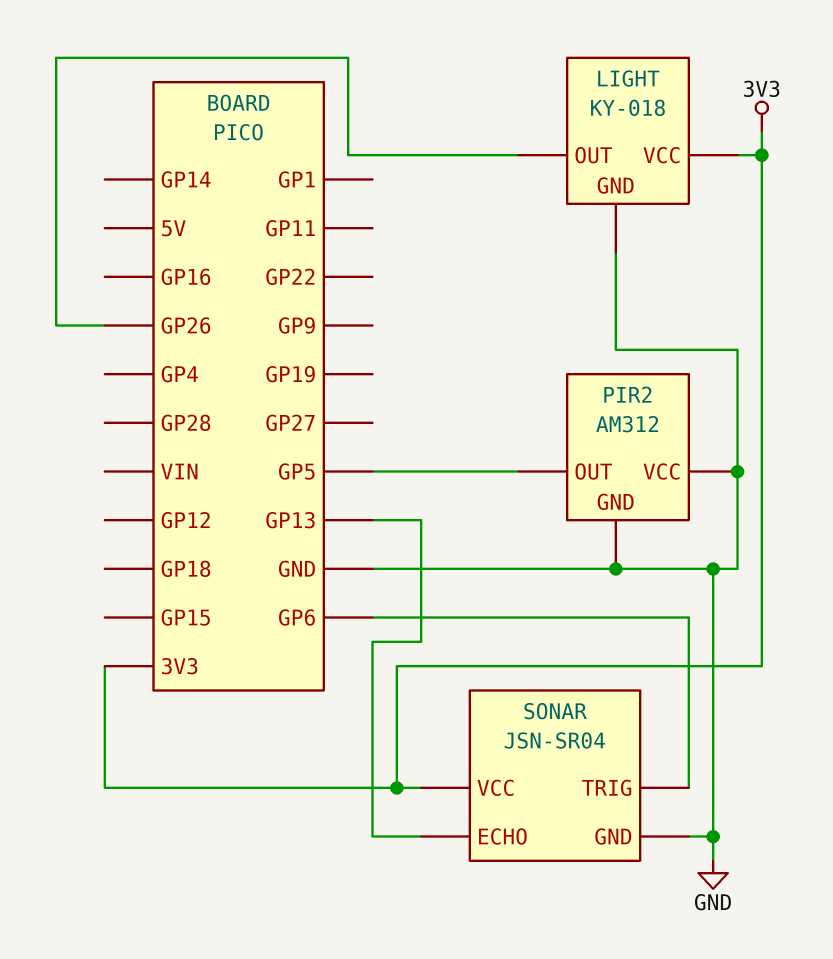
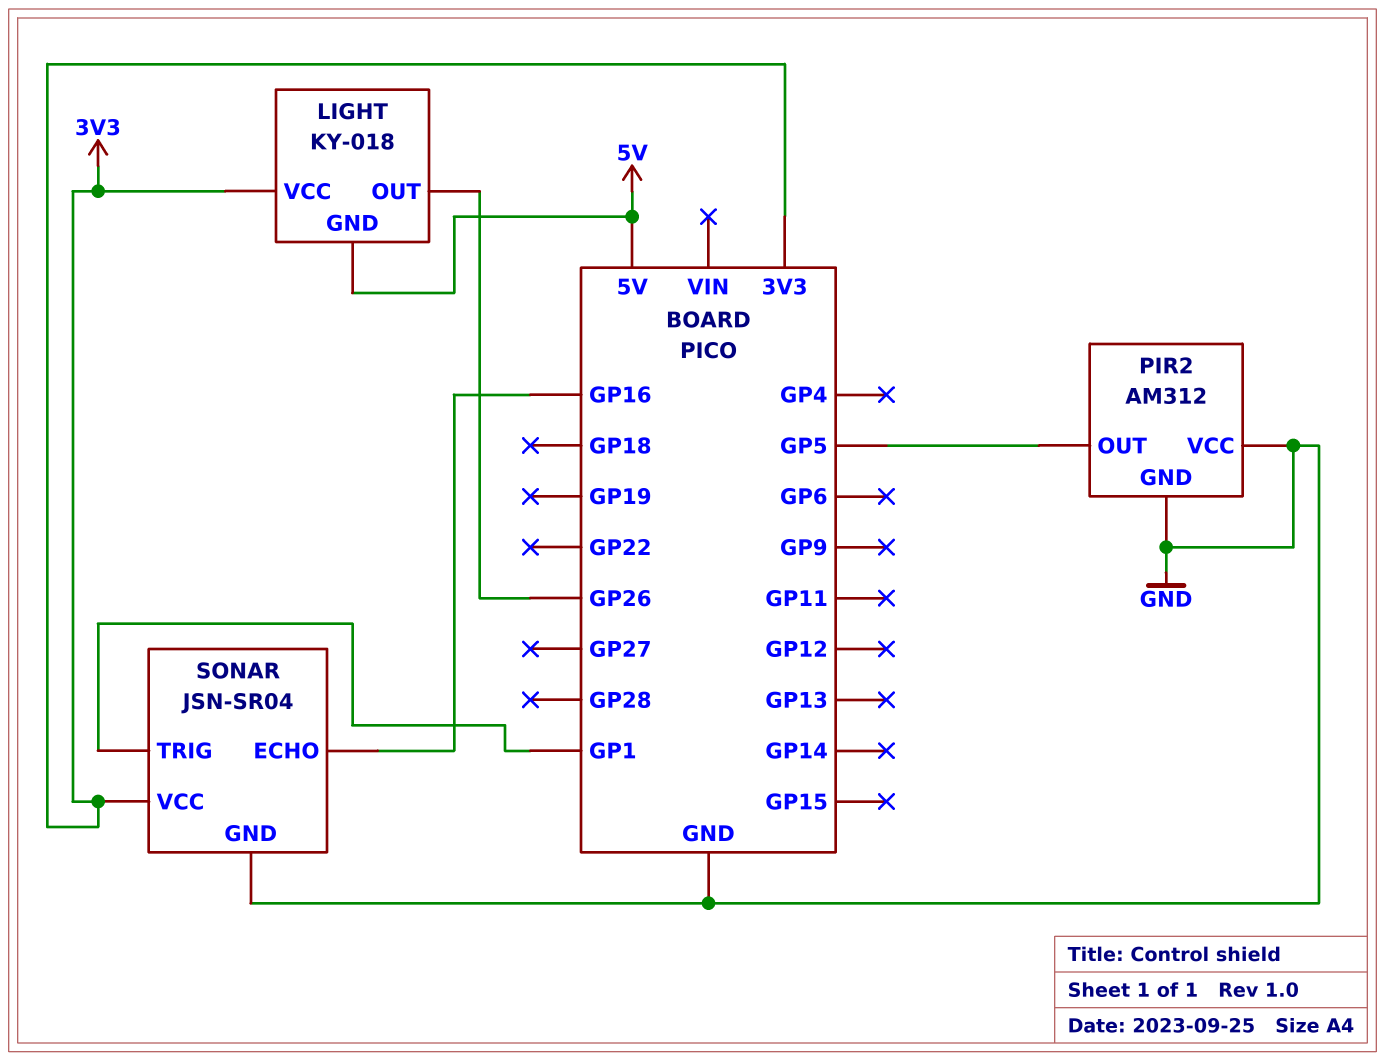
LIGHT pin GND: GND -> 5V
SONAR pin ECHO: GP13 -> GP16
SONAR pin TRIG: GP6 -> GP1

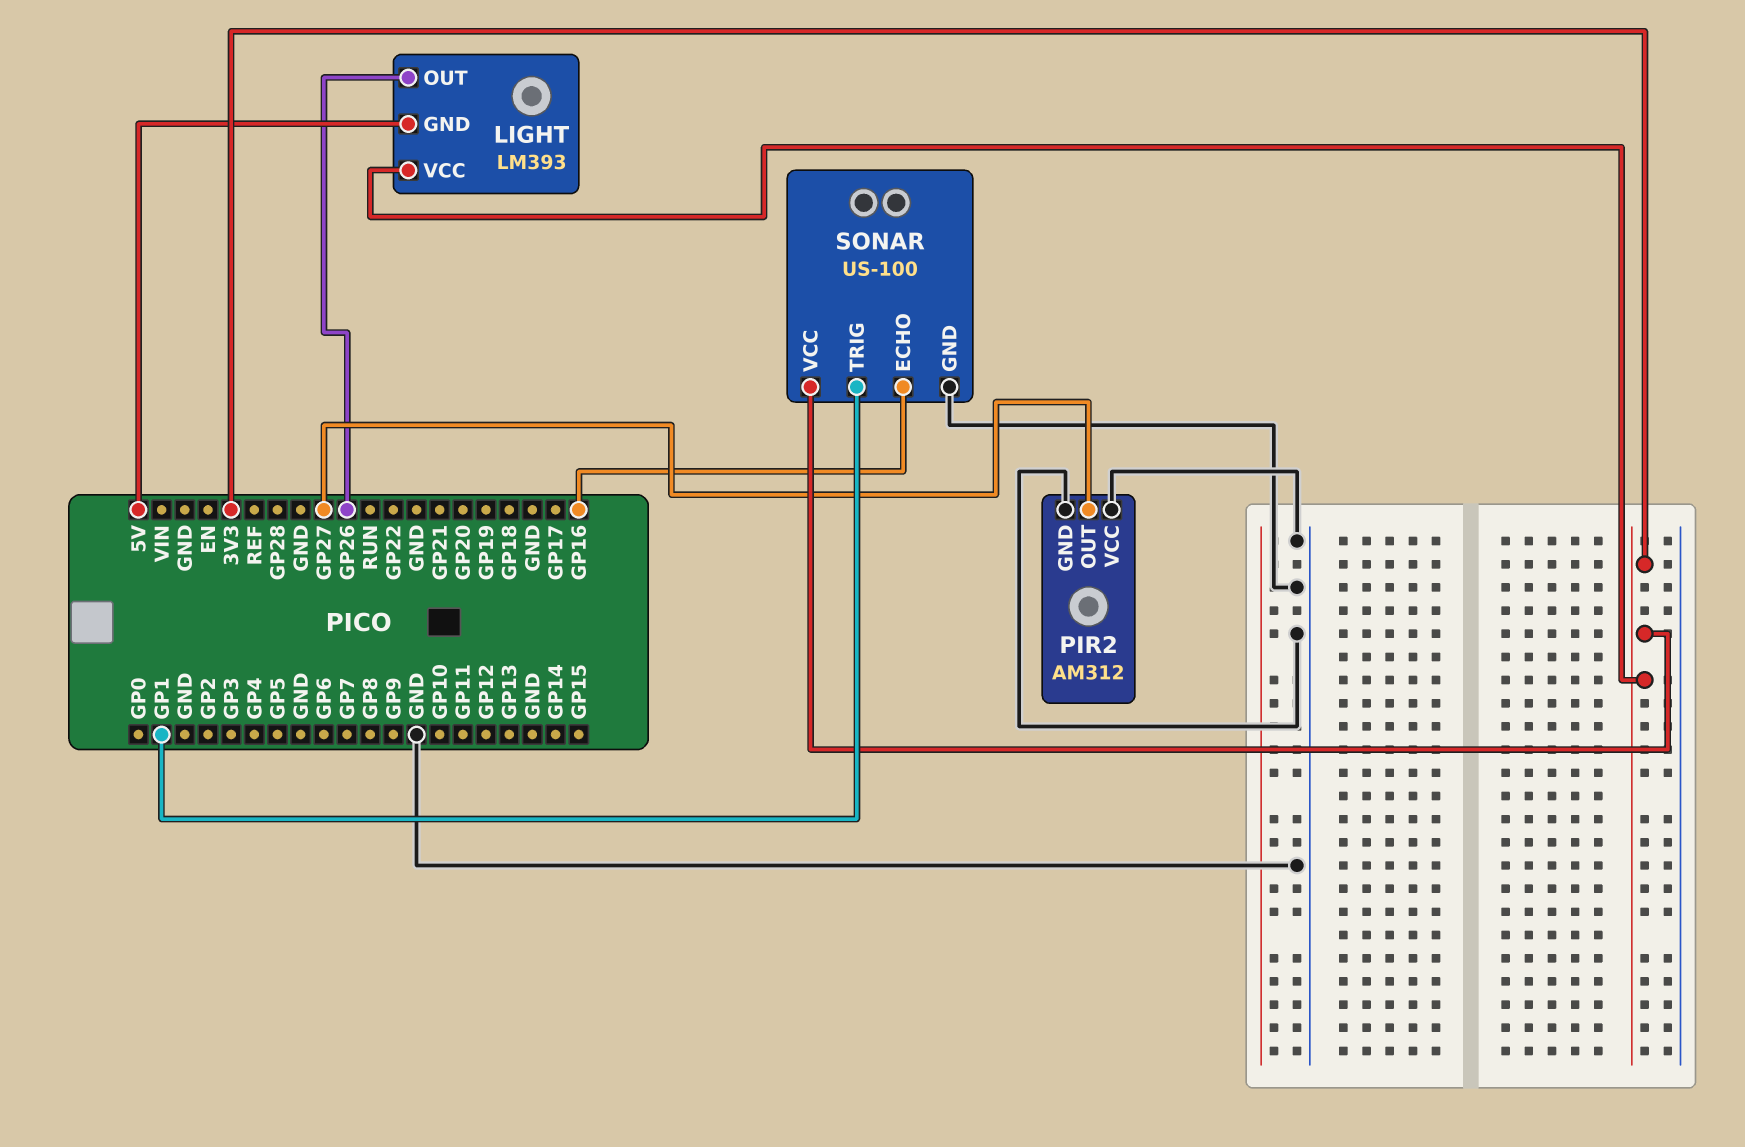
LIGHT: KY-018 -> LM393
PIR2 pin OUT: GP5 -> GP27
SONAR: JSN-SR04 -> US-100

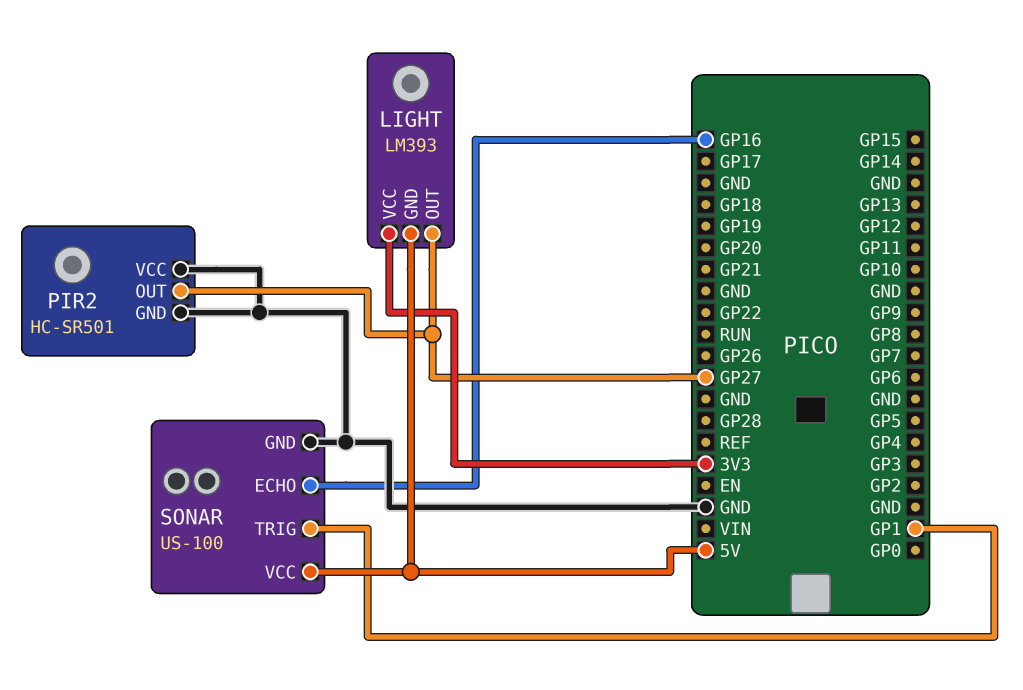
LIGHT pin OUT: GP26 -> GP27
PIR2: AM312 -> HC-SR501
SONAR pin VCC: 3V3 -> 5V

